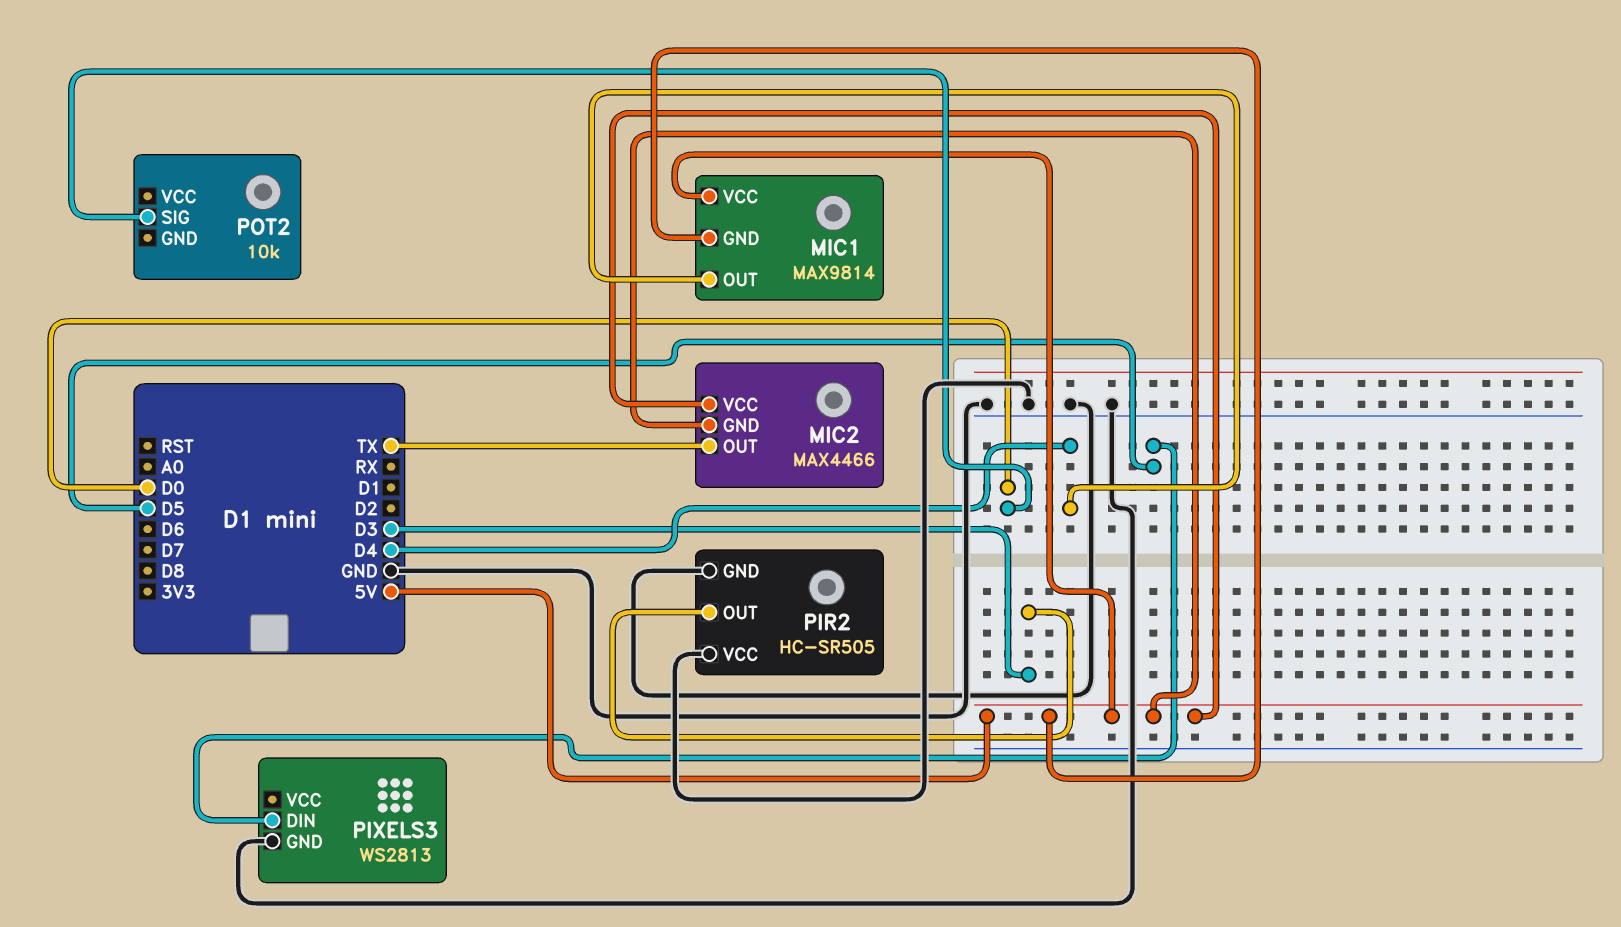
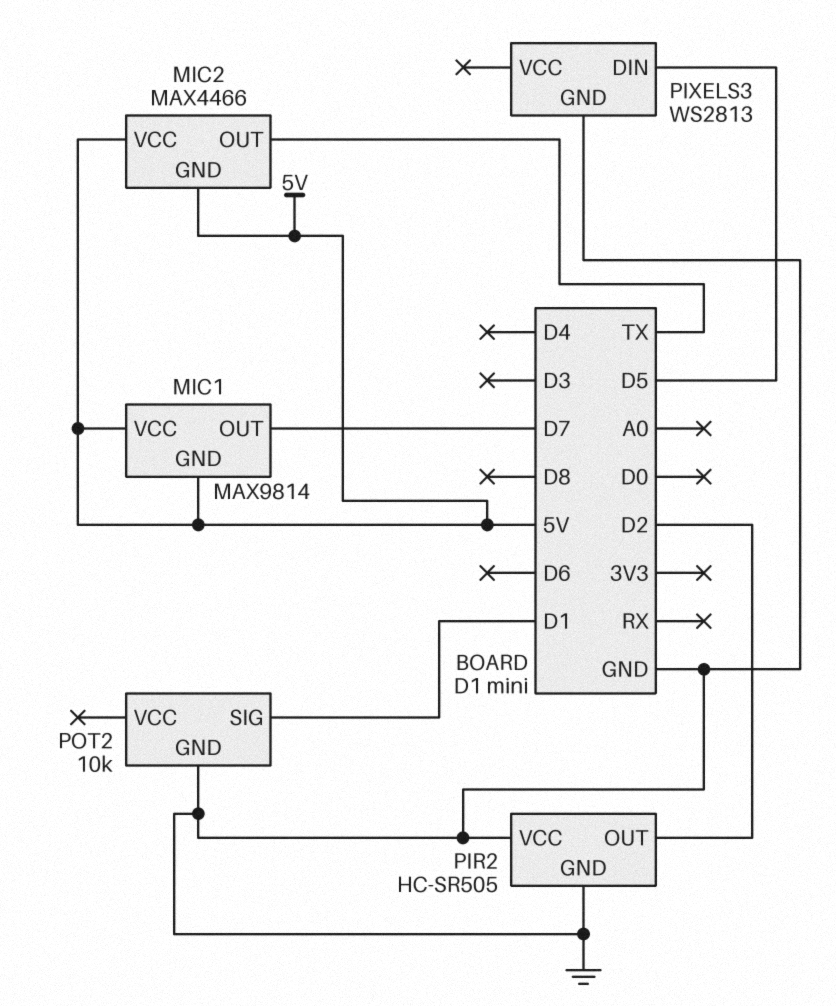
MIC1 pin OUT: D4 -> D7
PIR2 pin OUT: D3 -> D2
POT2 pin GND: none -> GND
POT2 pin SIG: D0 -> D1

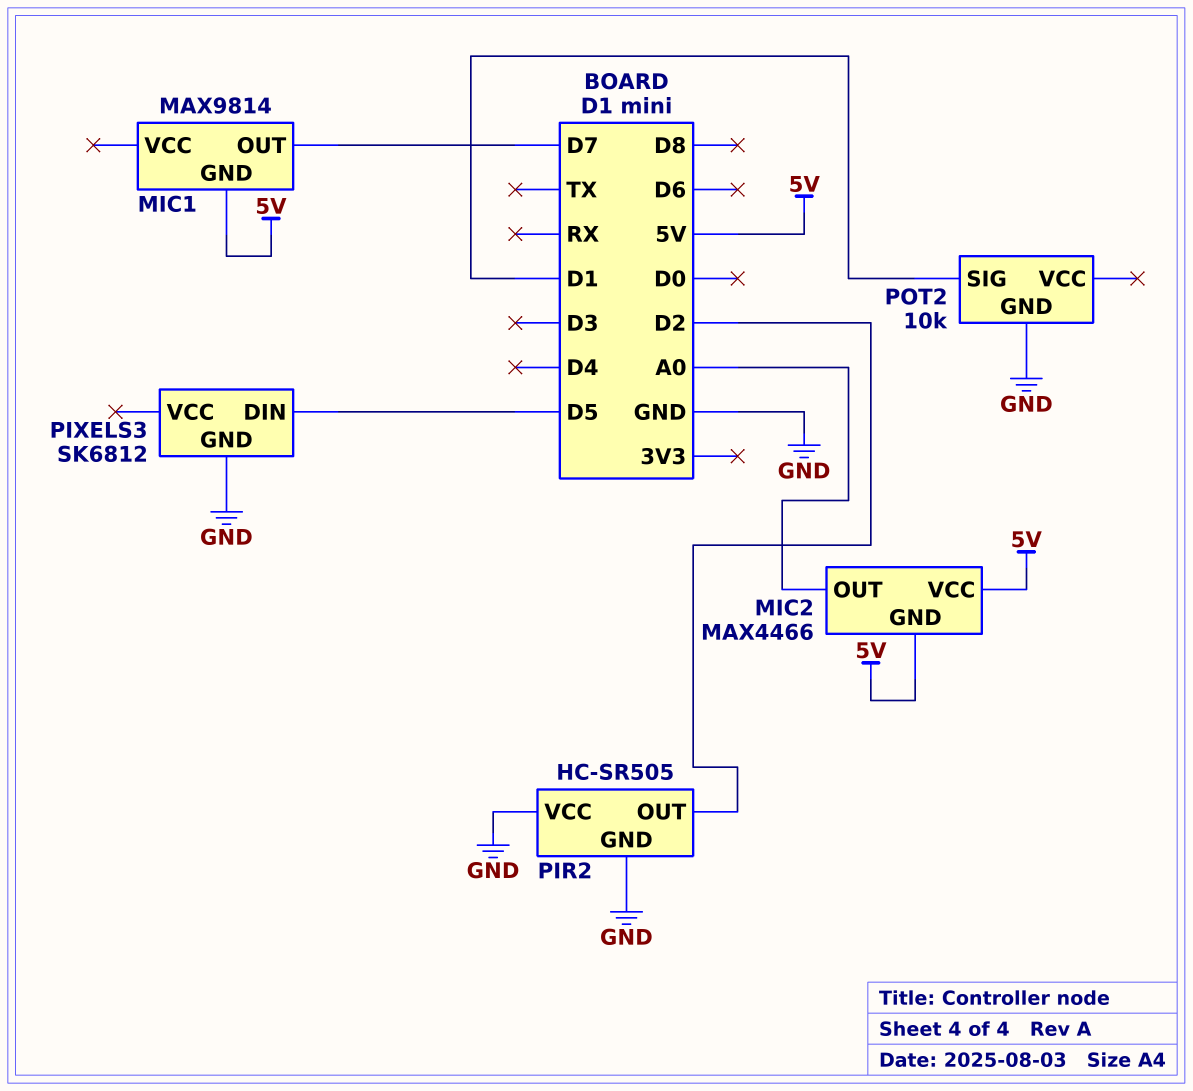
MIC1 pin VCC: 5V -> none
MIC2 pin OUT: TX -> A0
PIXELS3: WS2813 -> SK6812

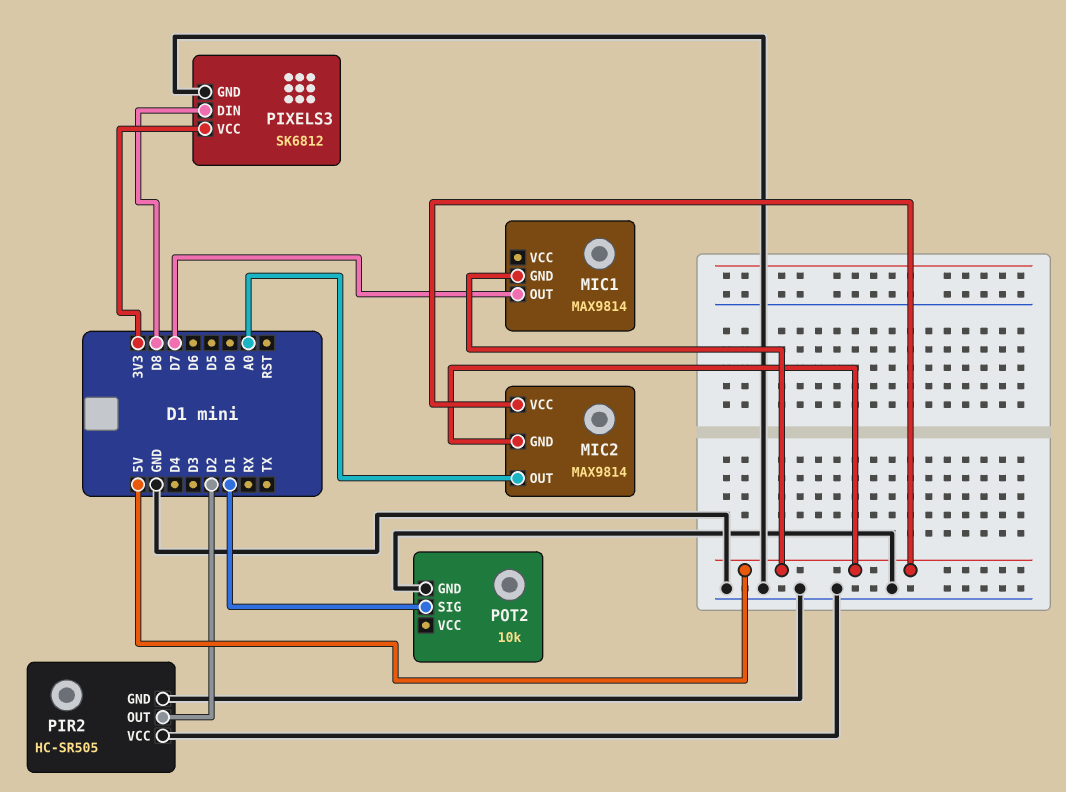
MIC2: MAX4466 -> MAX9814
PIXELS3 pin DIN: D5 -> D8
PIXELS3 pin VCC: none -> 3V3

